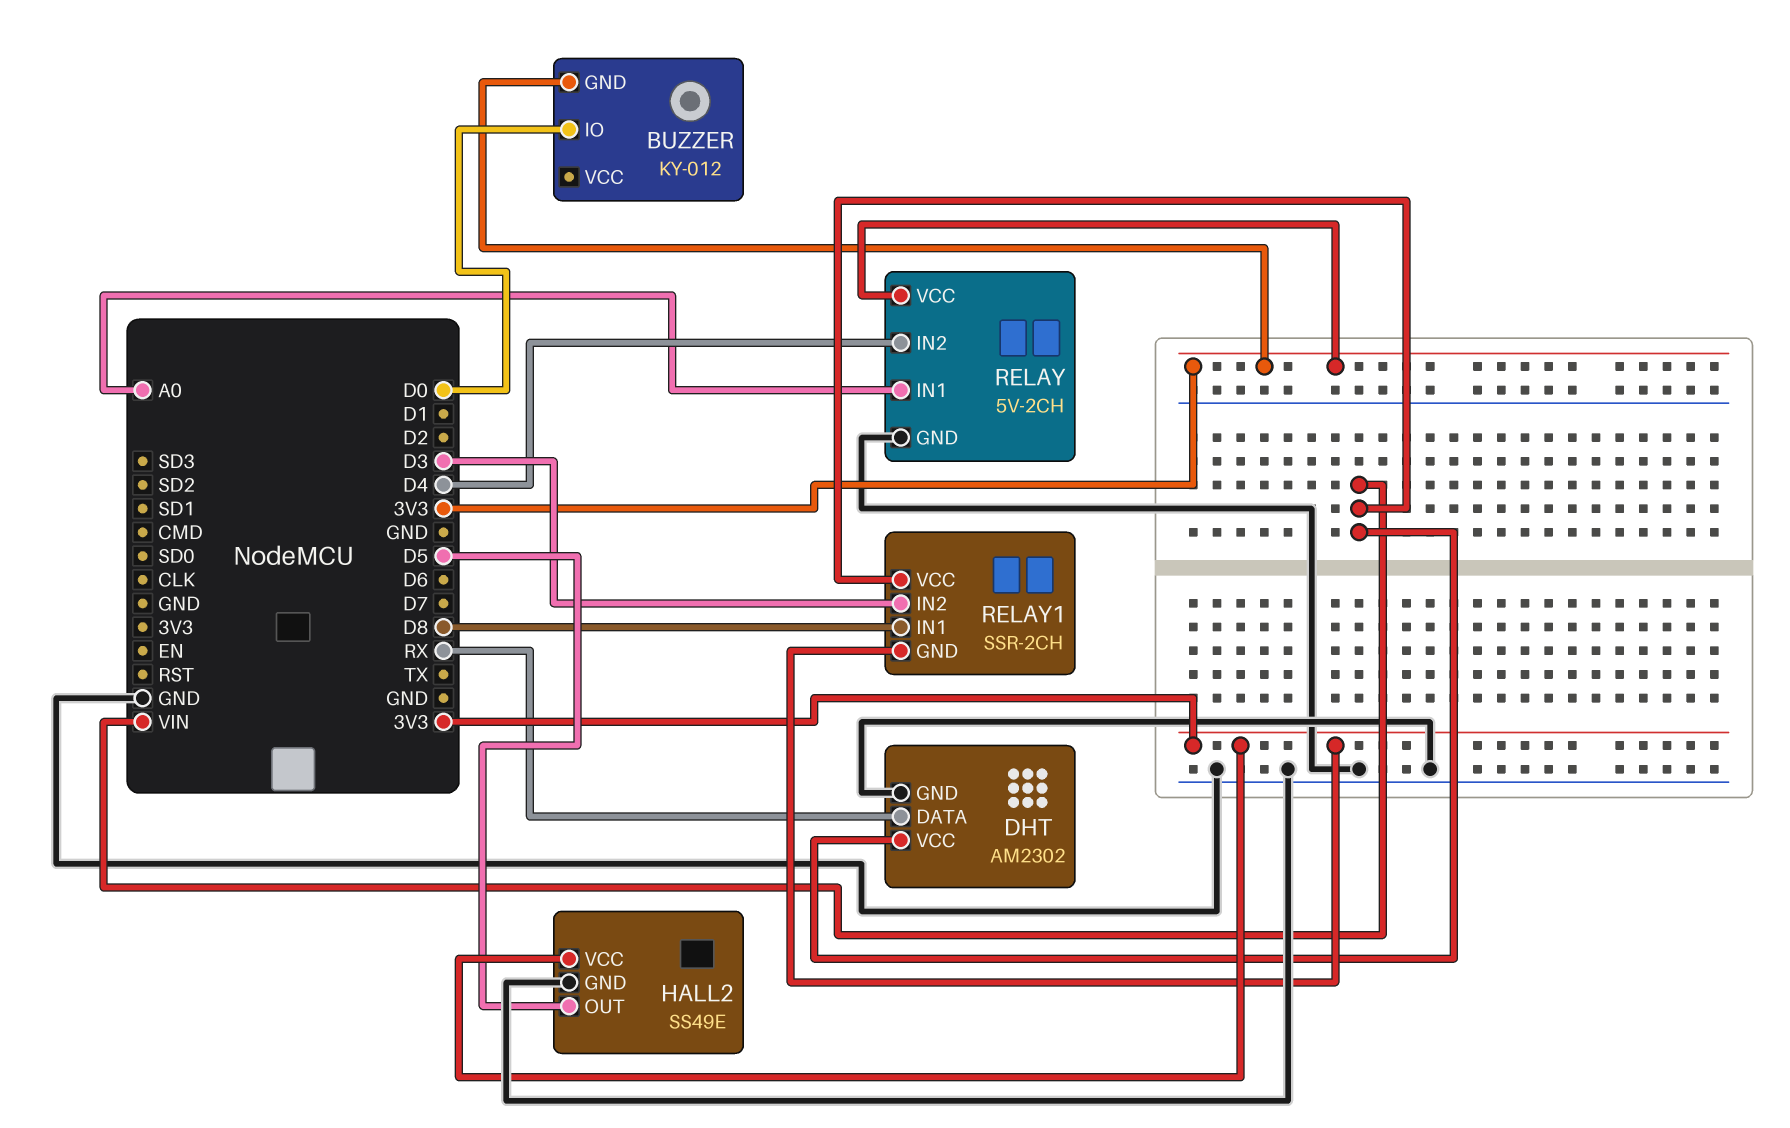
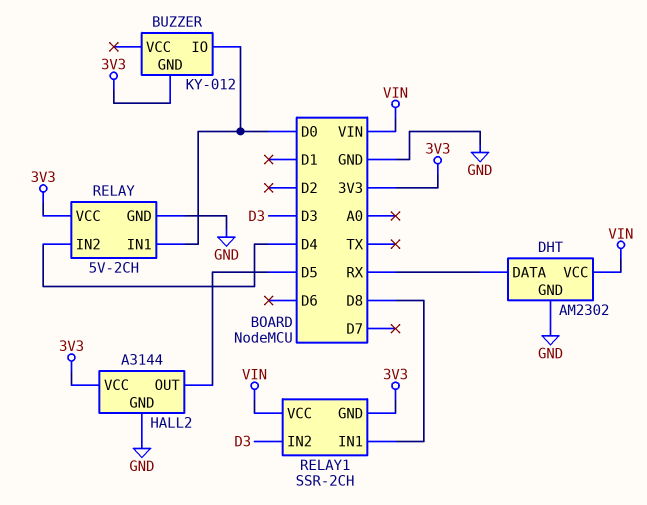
HALL2: SS49E -> A3144
RELAY pin IN1: A0 -> D0

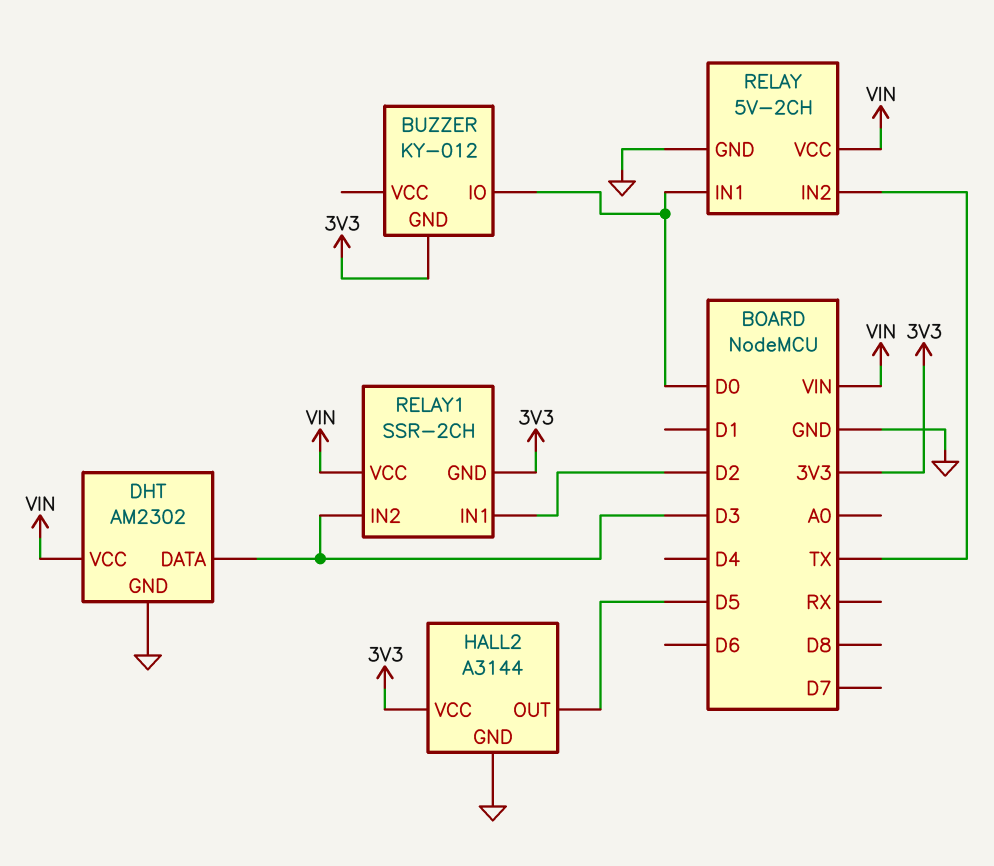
DHT pin DATA: RX -> D3
RELAY pin IN2: D4 -> TX
RELAY pin VCC: 3V3 -> VIN
RELAY1 pin IN1: D8 -> D2

